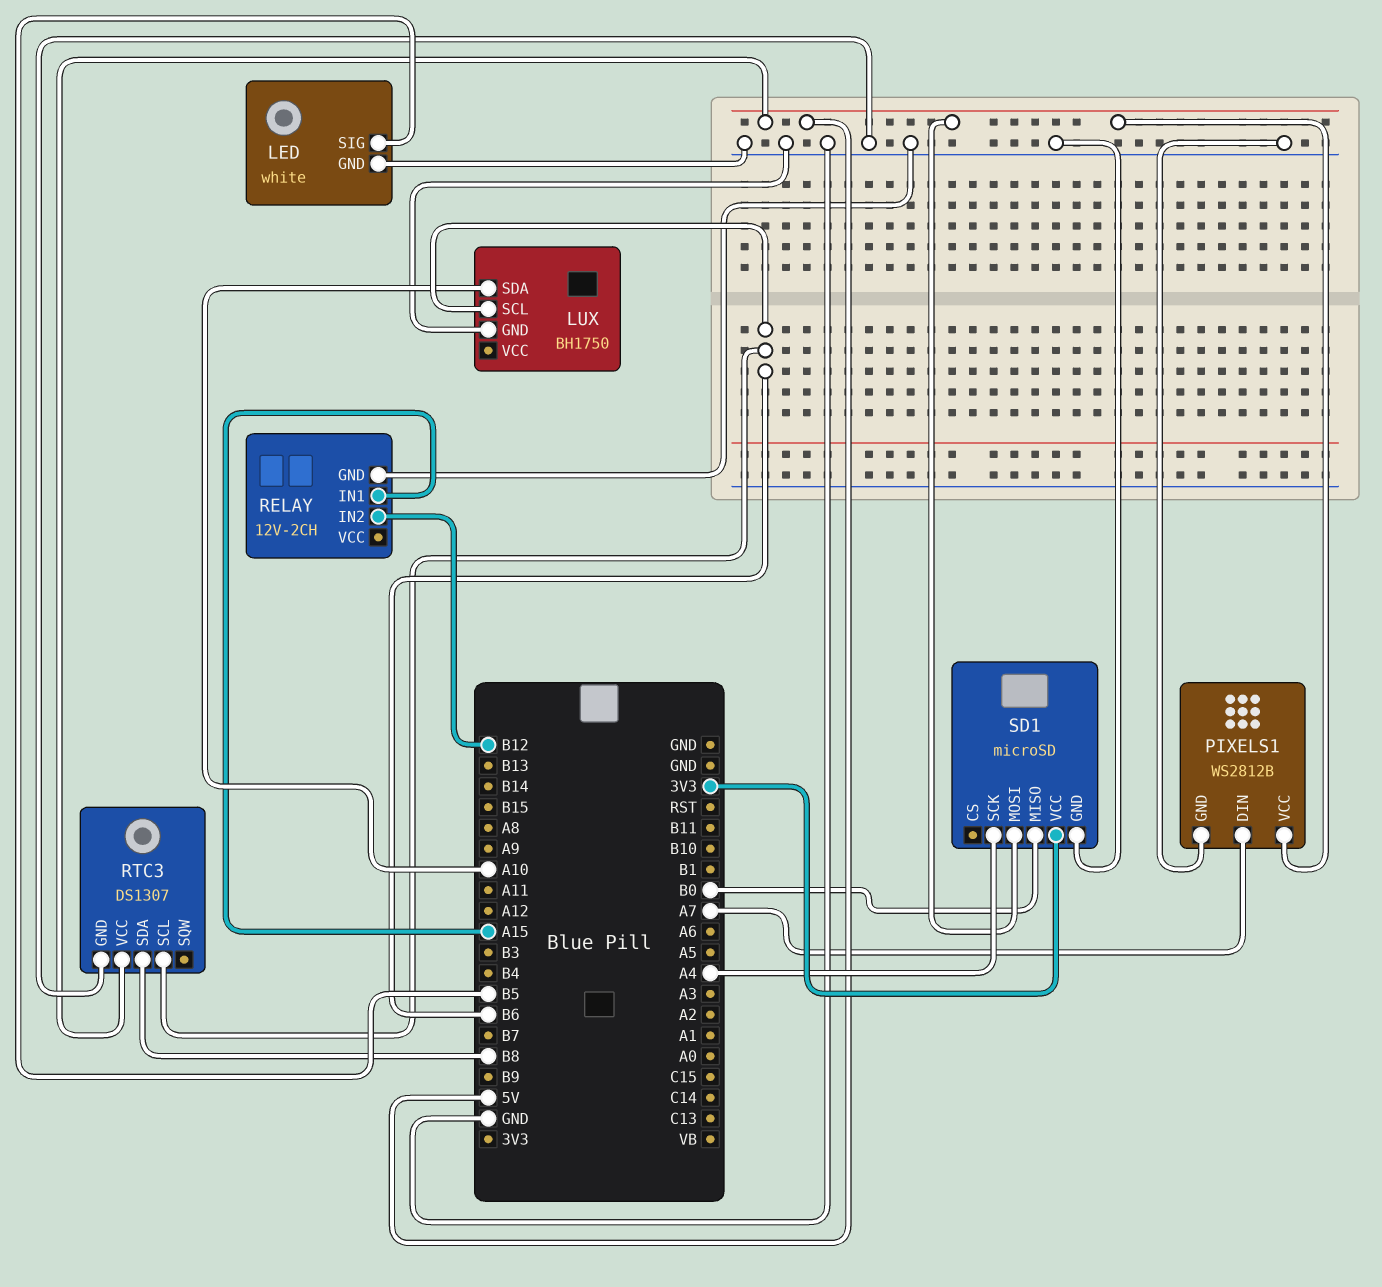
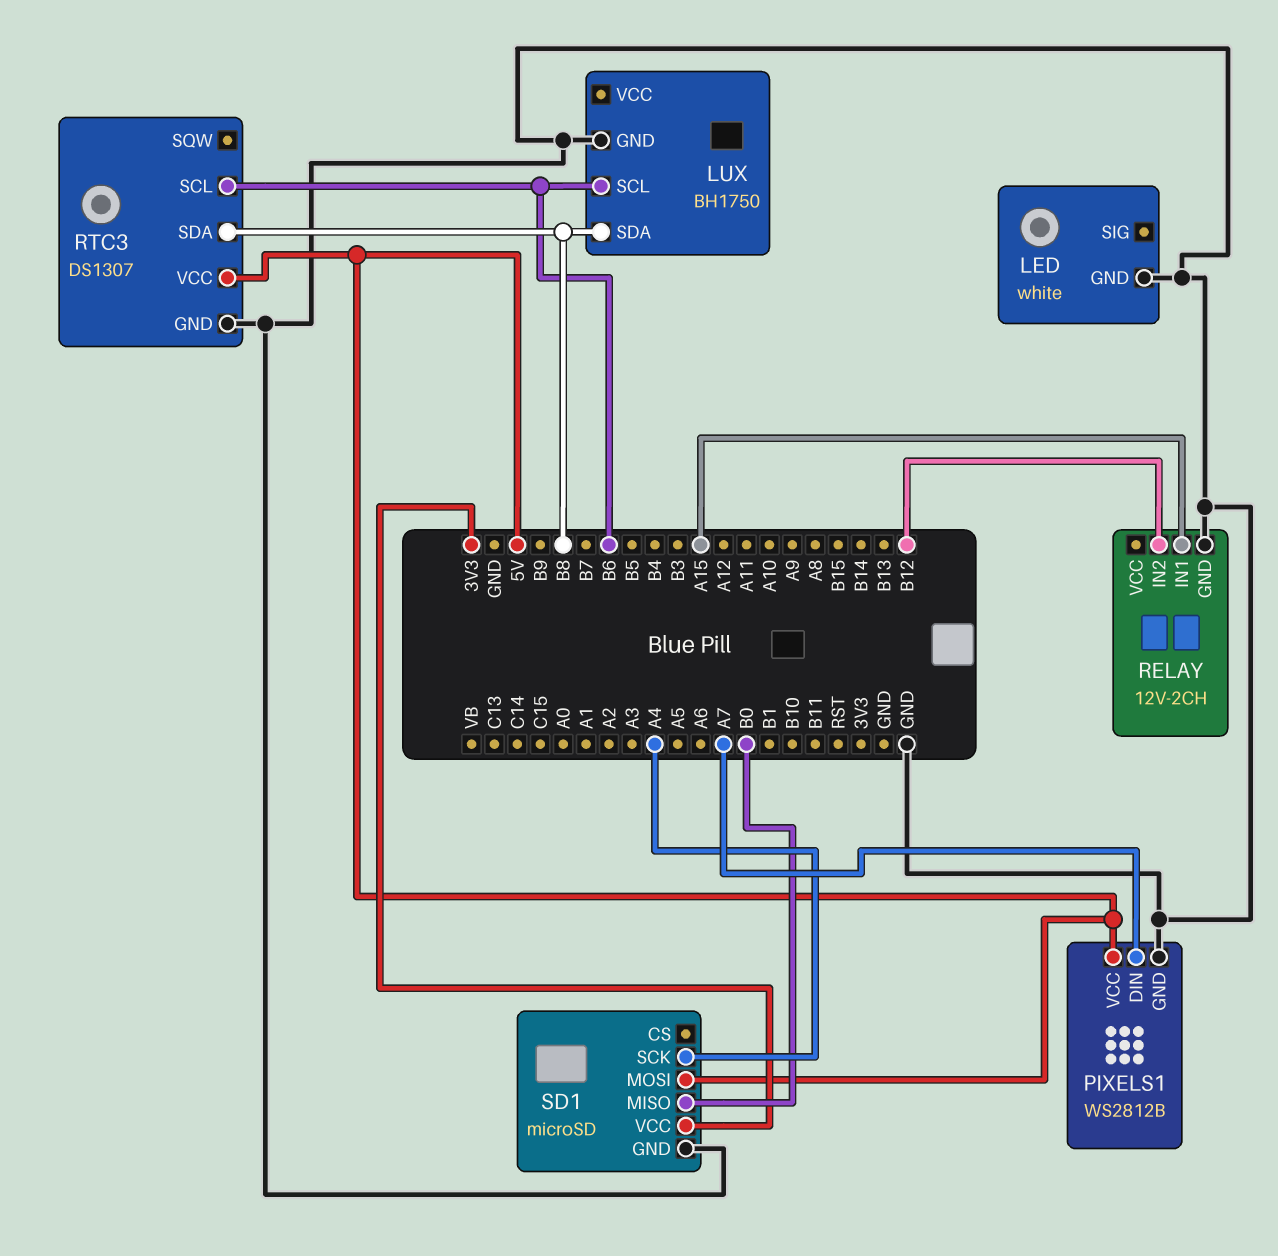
LED pin SIG: B5 -> none
LUX pin SDA: A10 -> B8

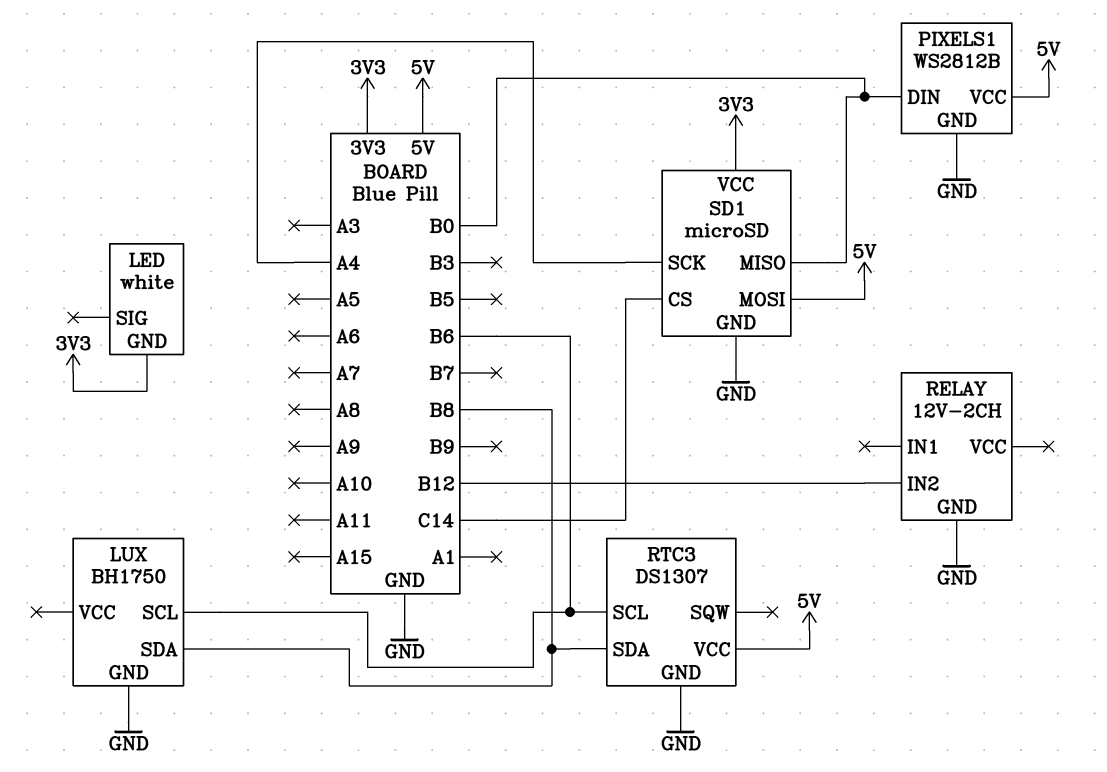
LED pin GND: GND -> 3V3
PIXELS1 pin DIN: A7 -> B0
RELAY pin IN1: A15 -> none
SD1 pin CS: none -> C14

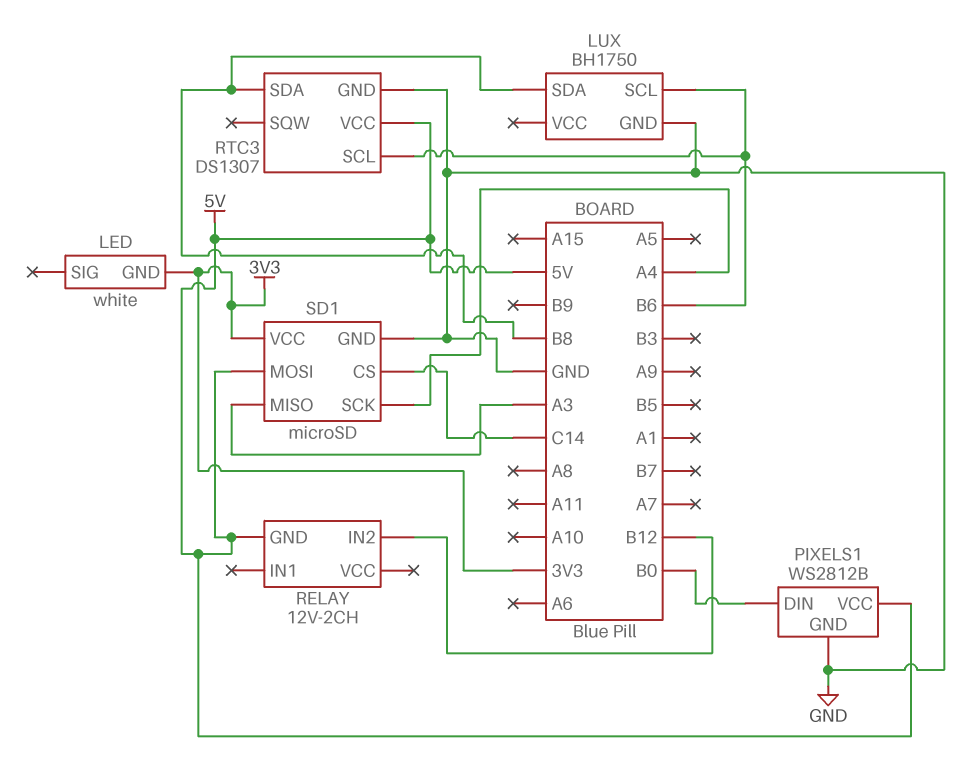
RELAY pin GND: GND -> 5V
SD1 pin MISO: B0 -> A3

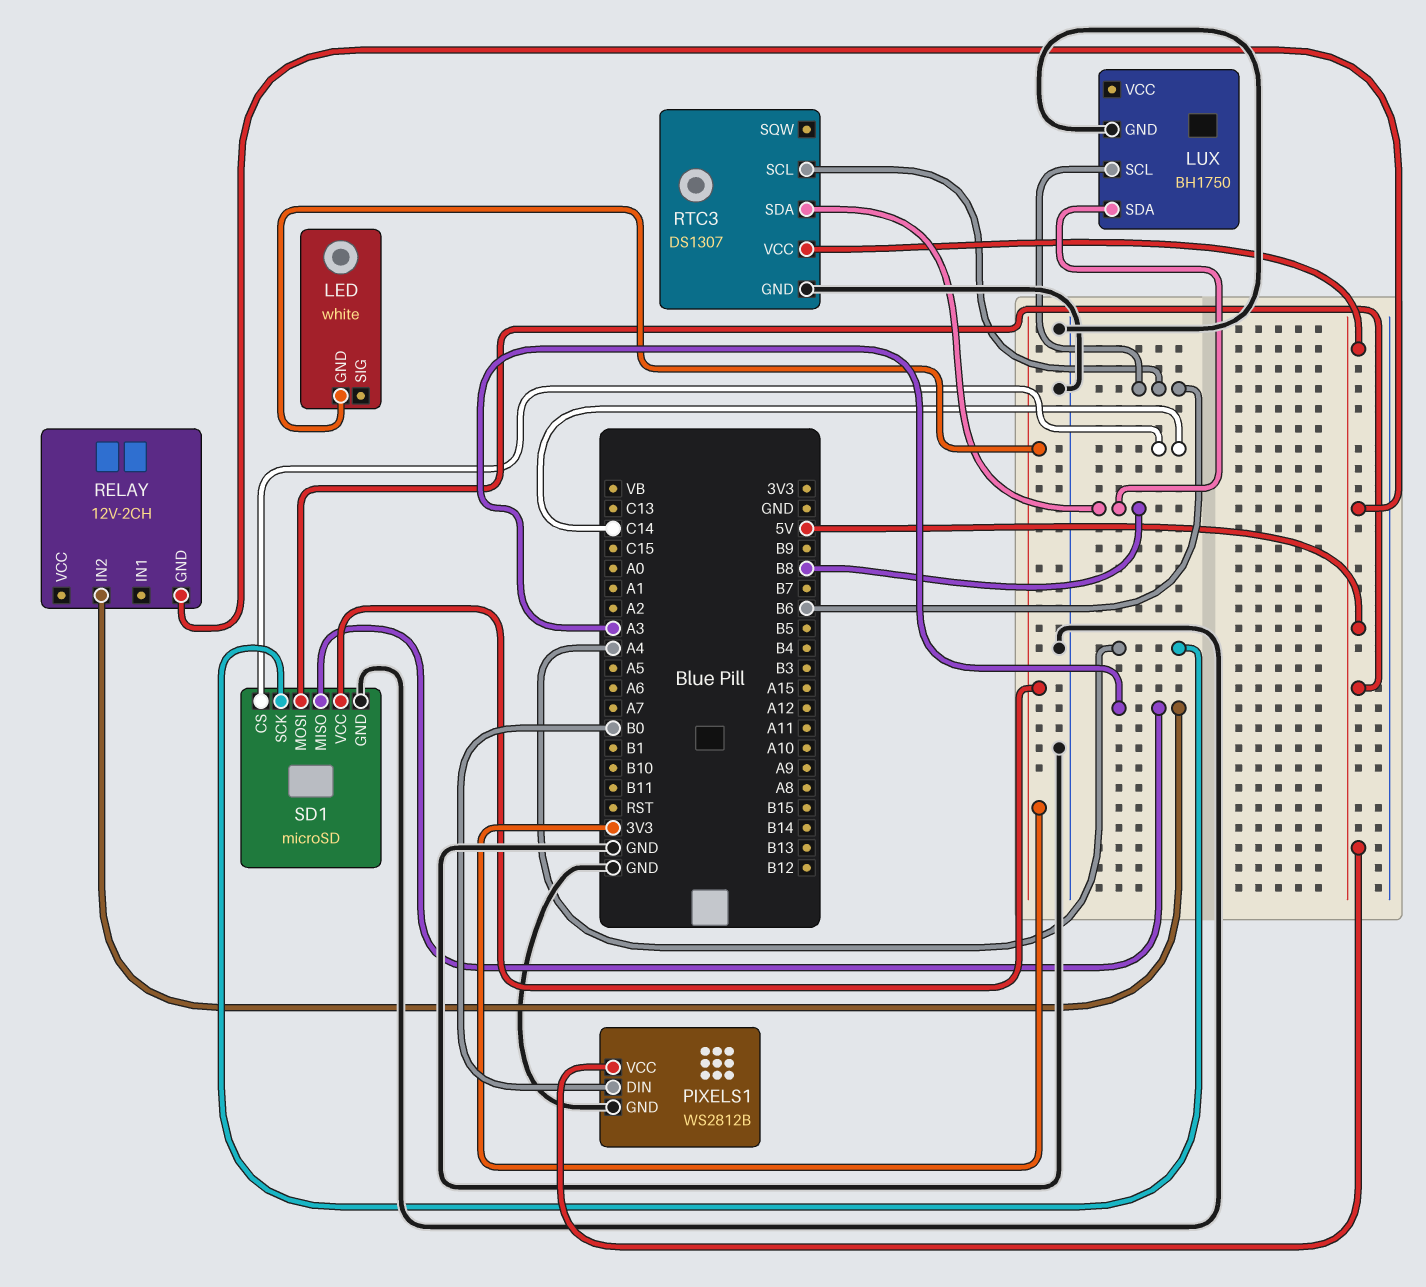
RELAY pin IN2: B12 -> A3

